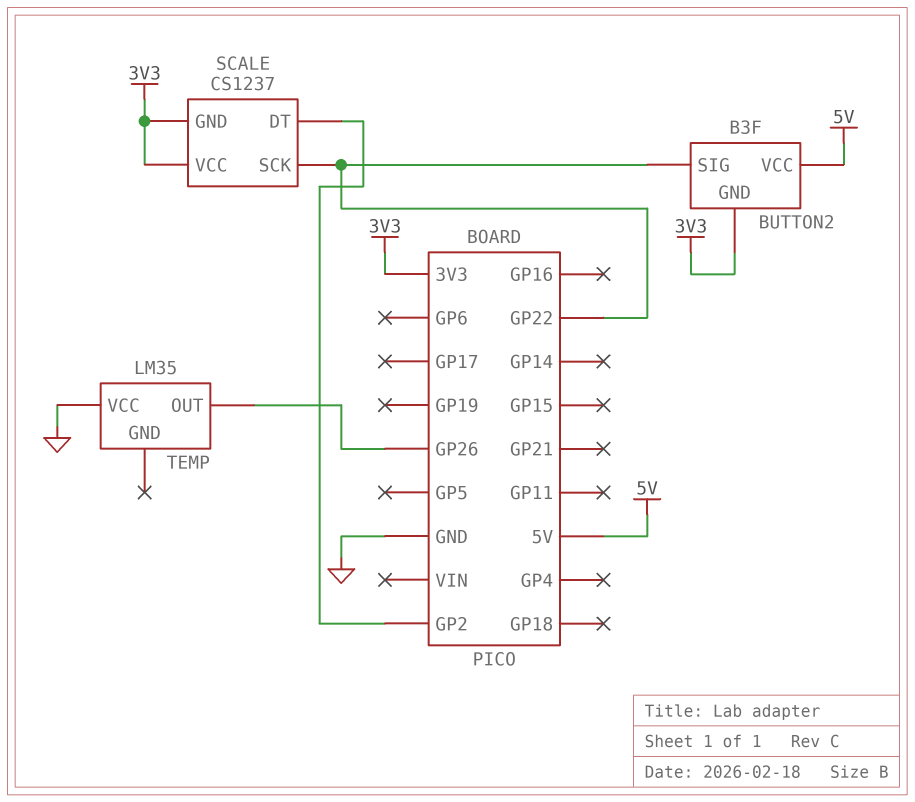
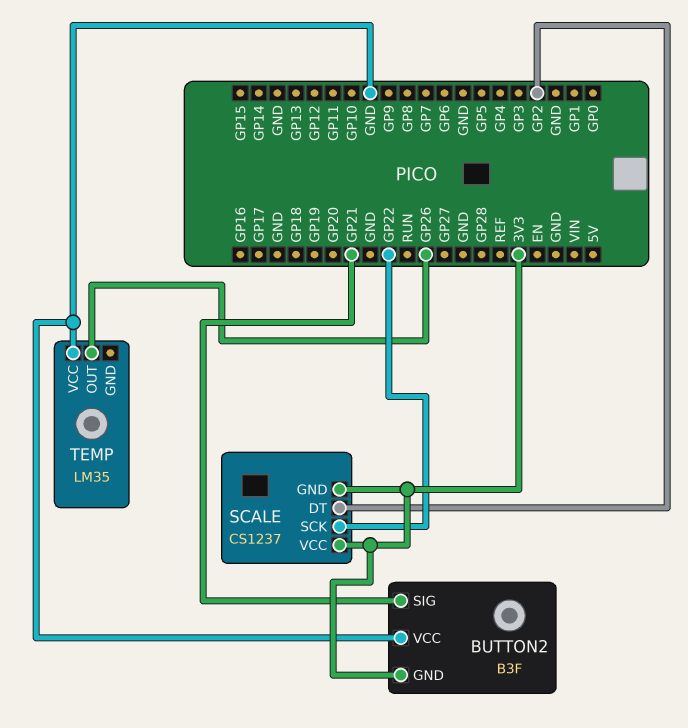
BUTTON2 pin SIG: GP22 -> GP21
BUTTON2 pin VCC: 5V -> GND

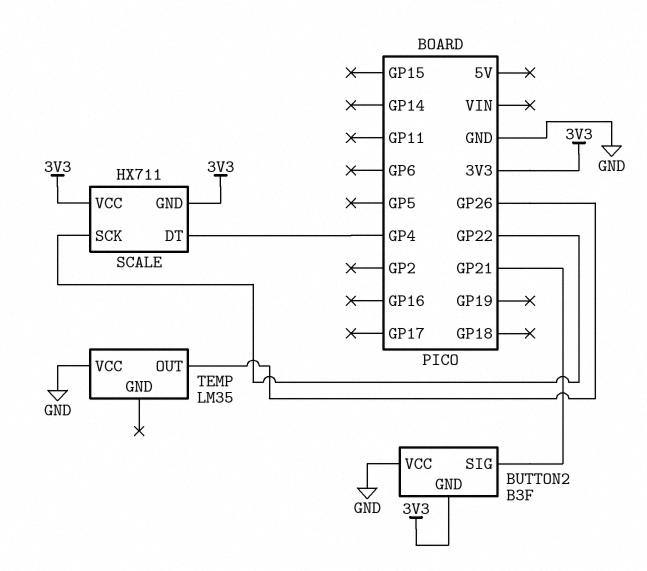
SCALE: CS1237 -> HX711
SCALE pin DT: GP2 -> GP4

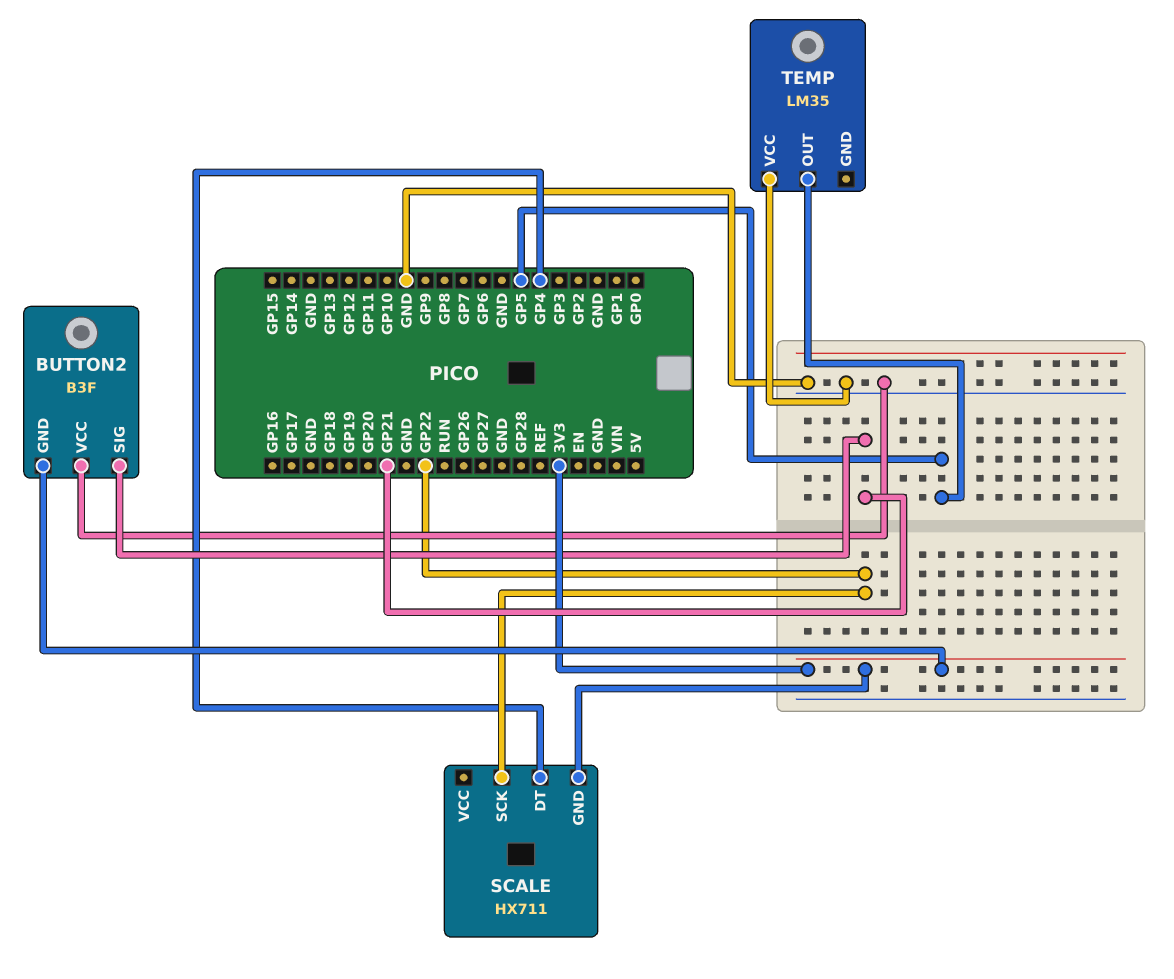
SCALE pin VCC: 3V3 -> none
TEMP pin OUT: GP26 -> GP5

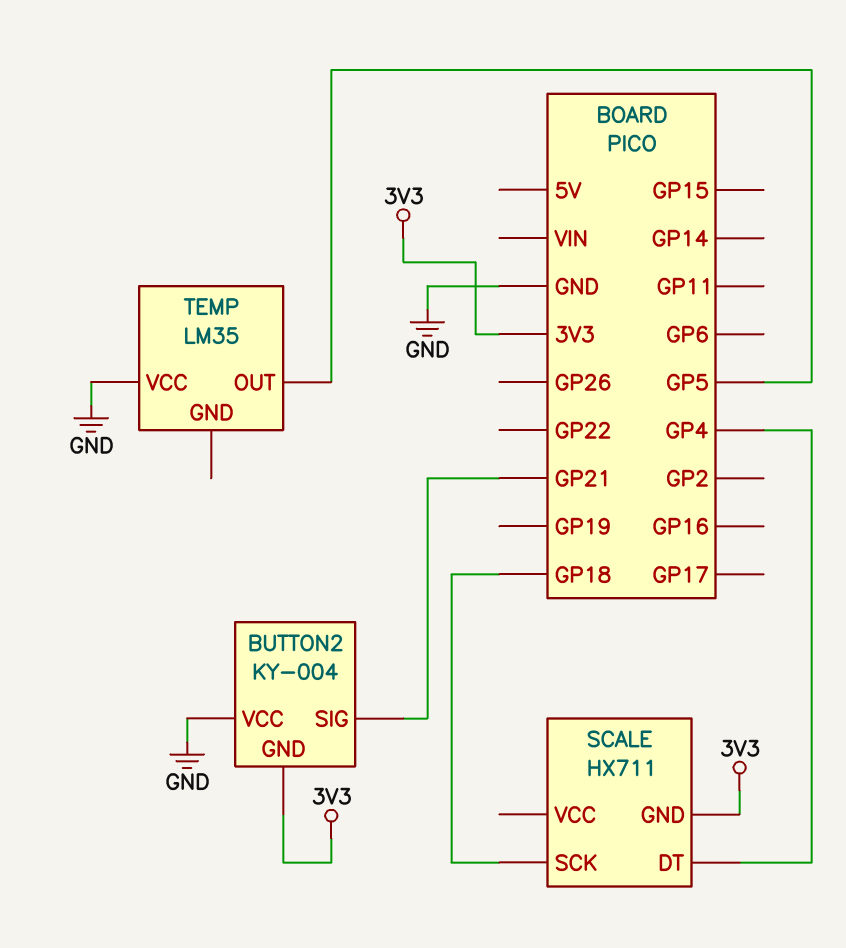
BUTTON2: B3F -> KY-004
SCALE pin SCK: GP22 -> GP18

